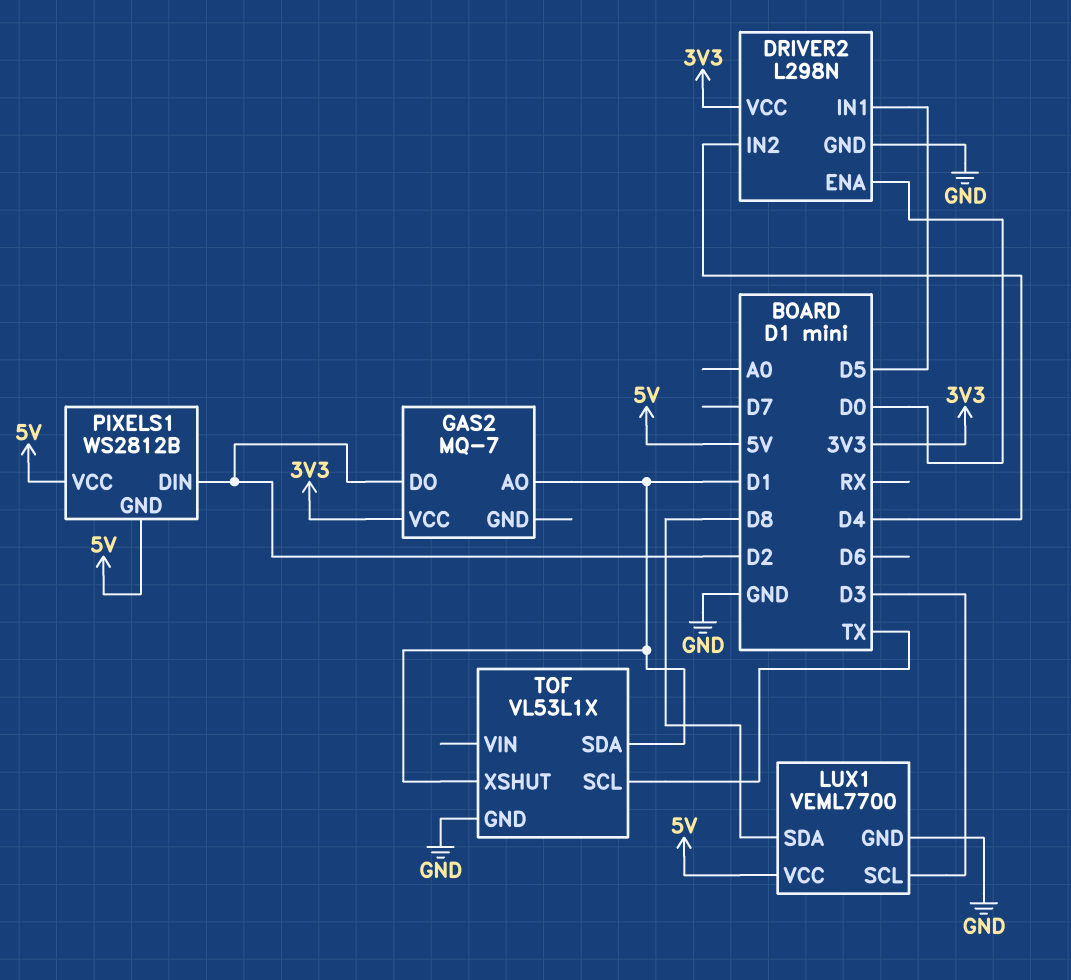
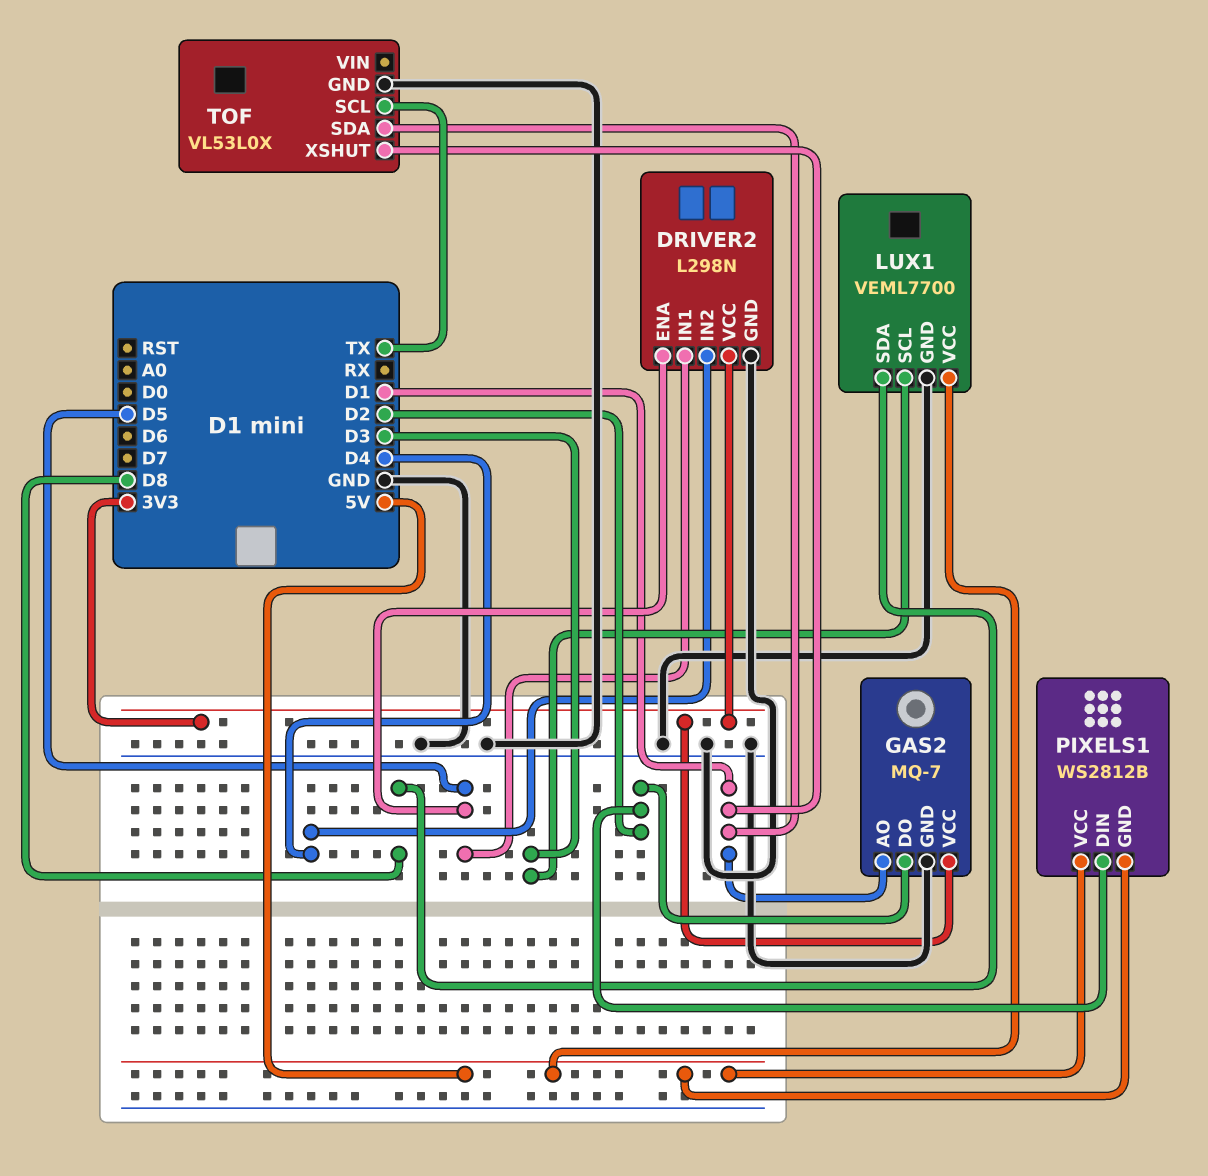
DRIVER2 pin ENA: D0 -> D5
GAS2 pin GND: none -> GND
TOF: VL53L1X -> VL53L0X

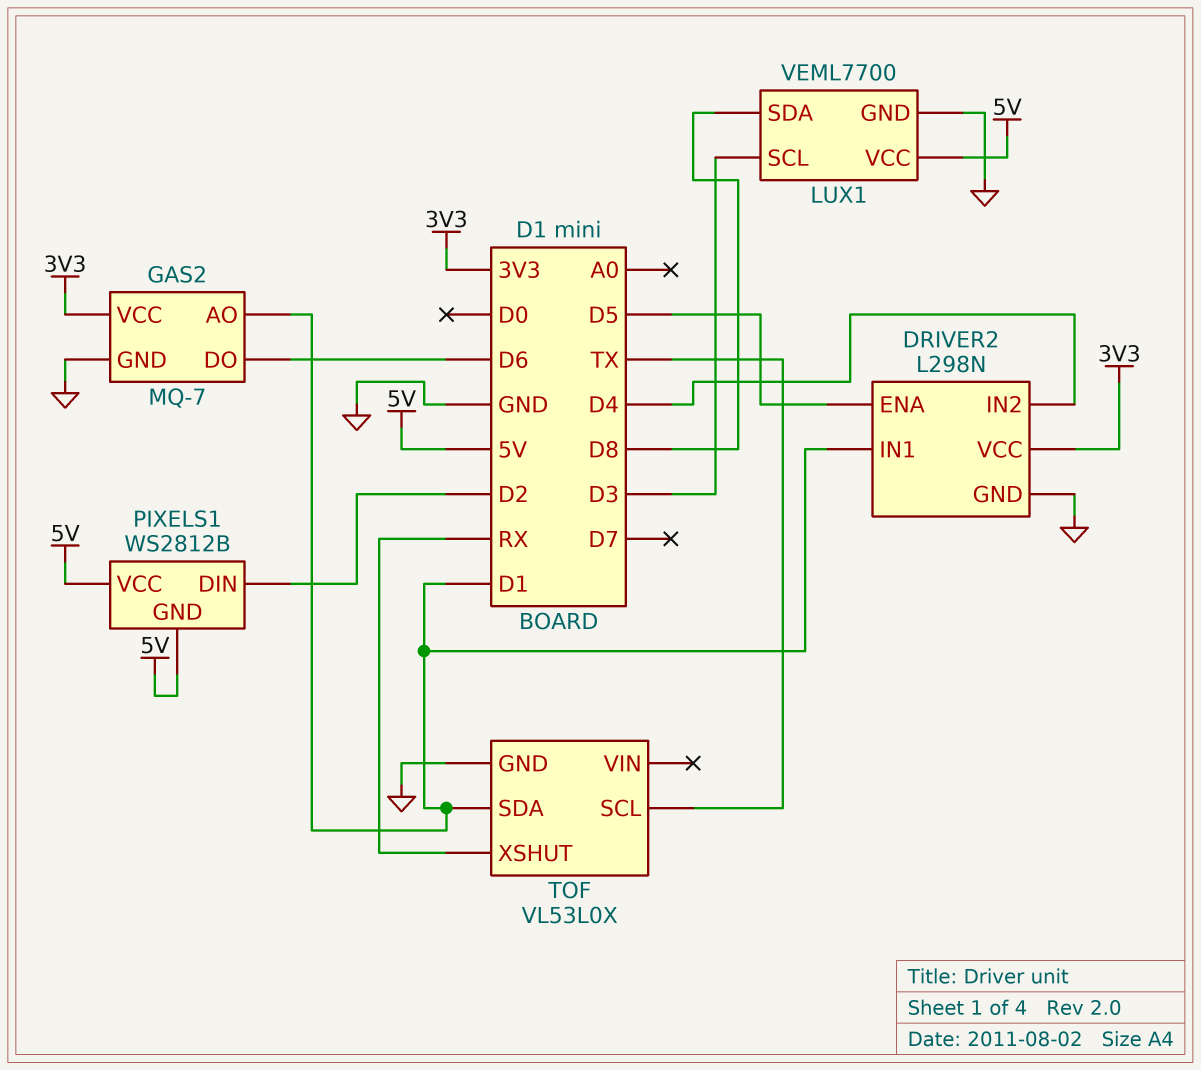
DRIVER2 pin IN1: D5 -> D1
GAS2 pin DO: D2 -> D6
TOF pin XSHUT: D1 -> RX

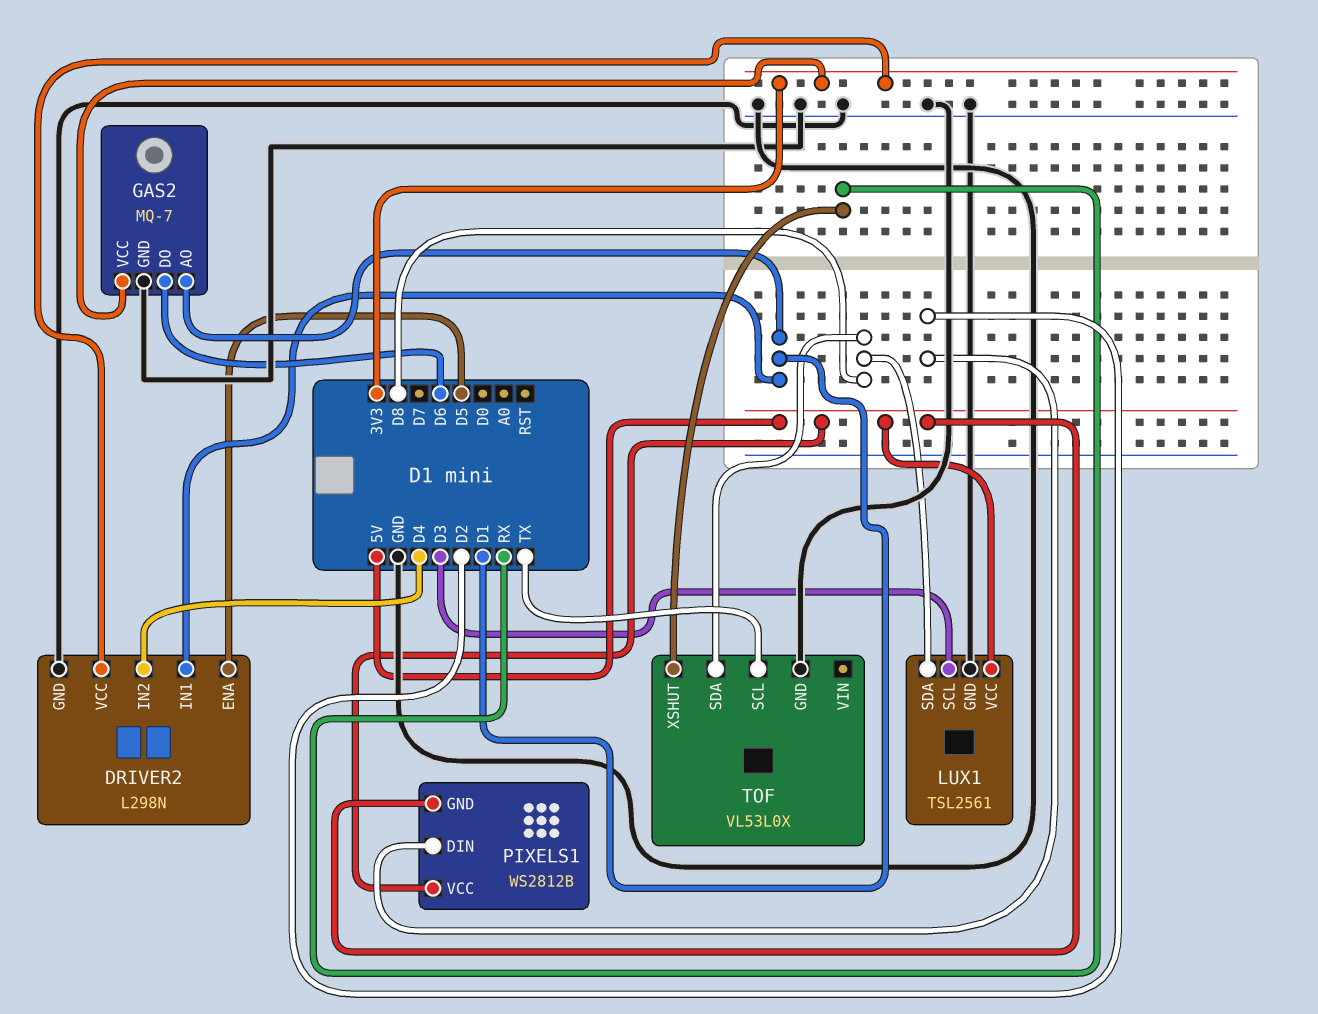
LUX1: VEML7700 -> TSL2561
TOF pin SDA: D1 -> D8

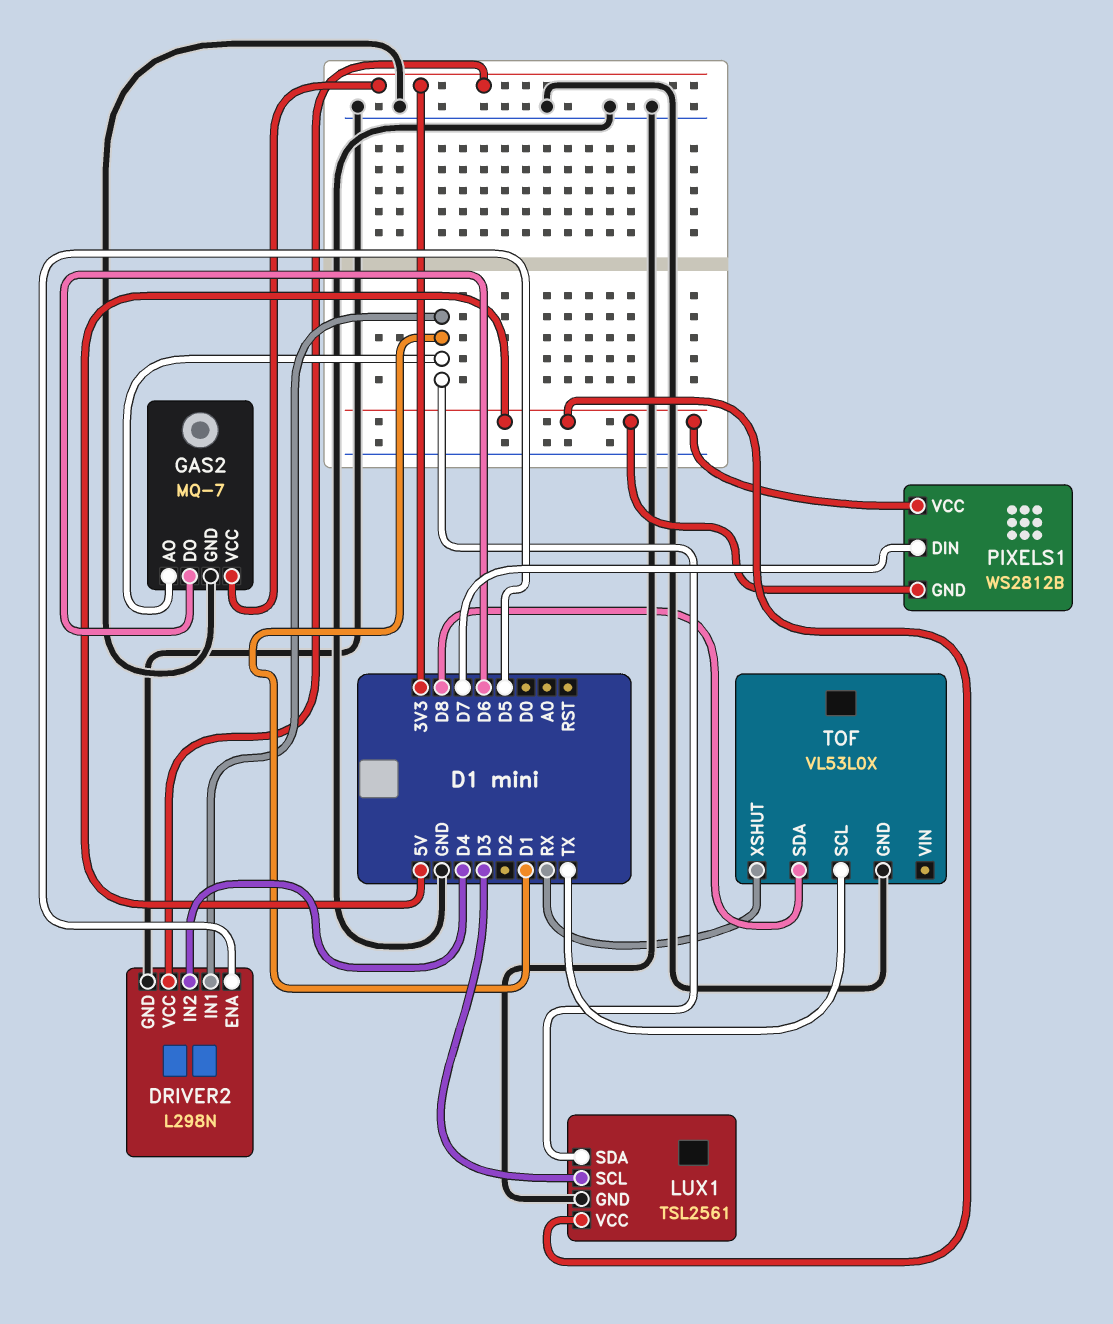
LUX1 pin SDA: D8 -> D1
PIXELS1 pin DIN: D2 -> D7

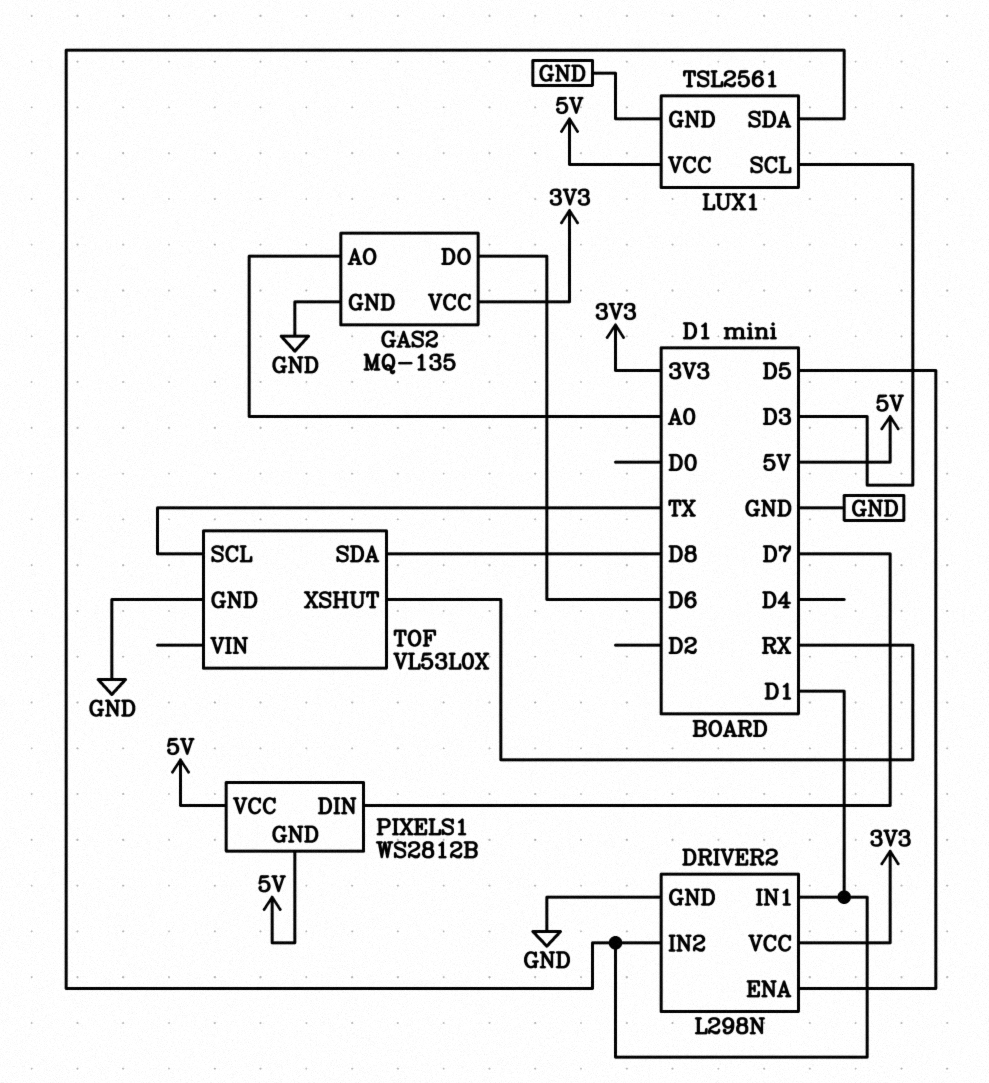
DRIVER2 pin IN2: D4 -> D1
GAS2: MQ-7 -> MQ-135
GAS2 pin AO: D1 -> A0

